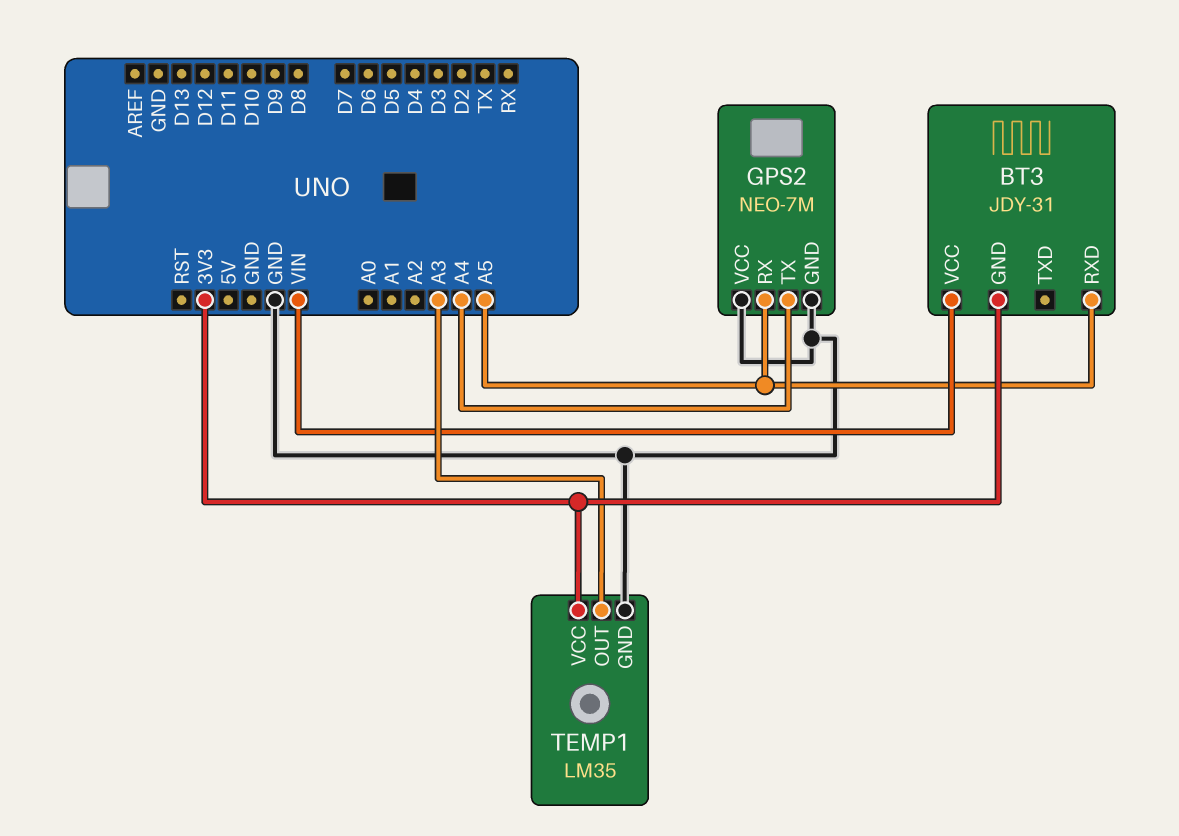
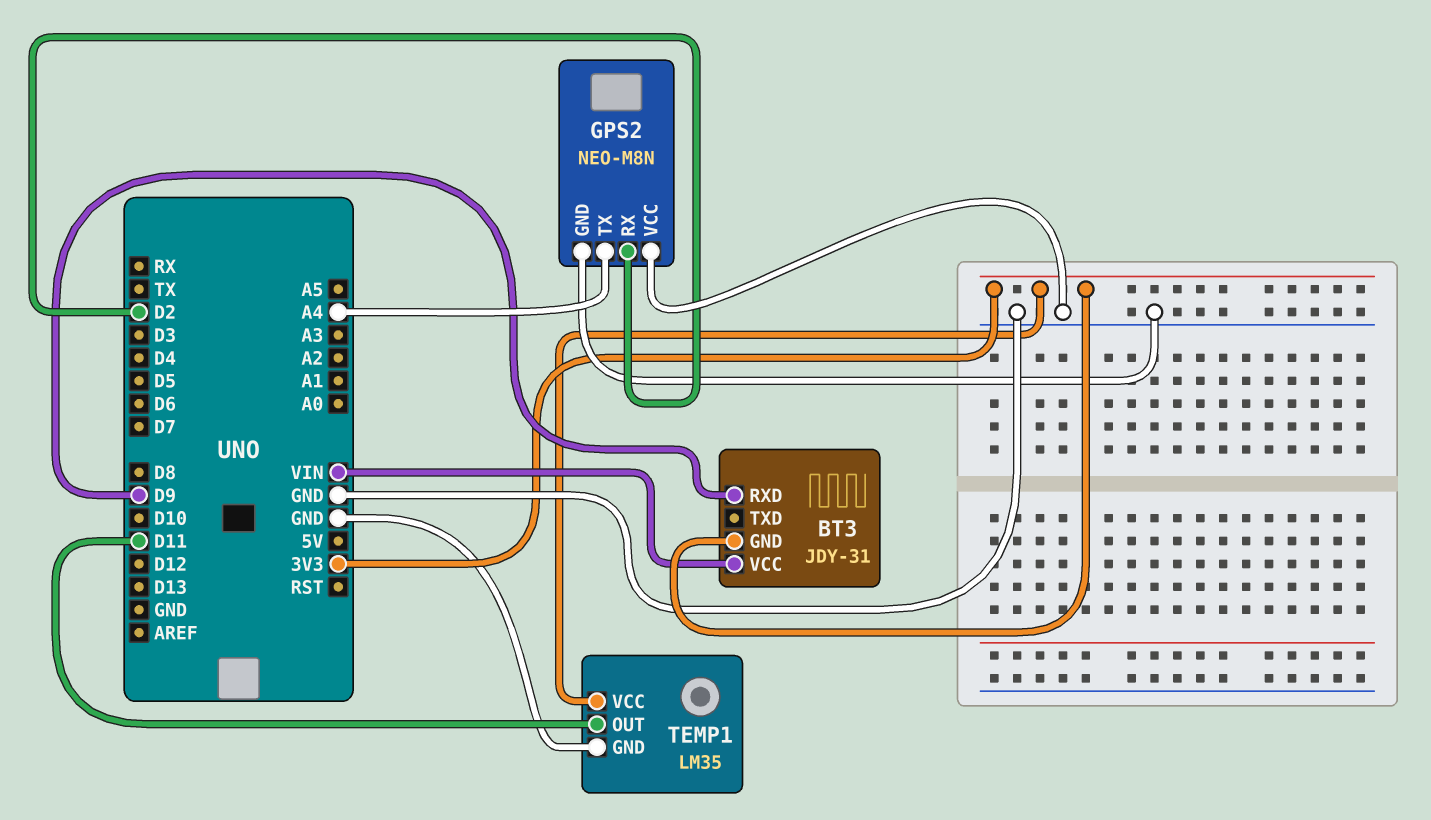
BT3 pin RXD: A5 -> D9
GPS2: NEO-7M -> NEO-M8N
GPS2 pin RX: A5 -> D2
TEMP1 pin OUT: A3 -> D11

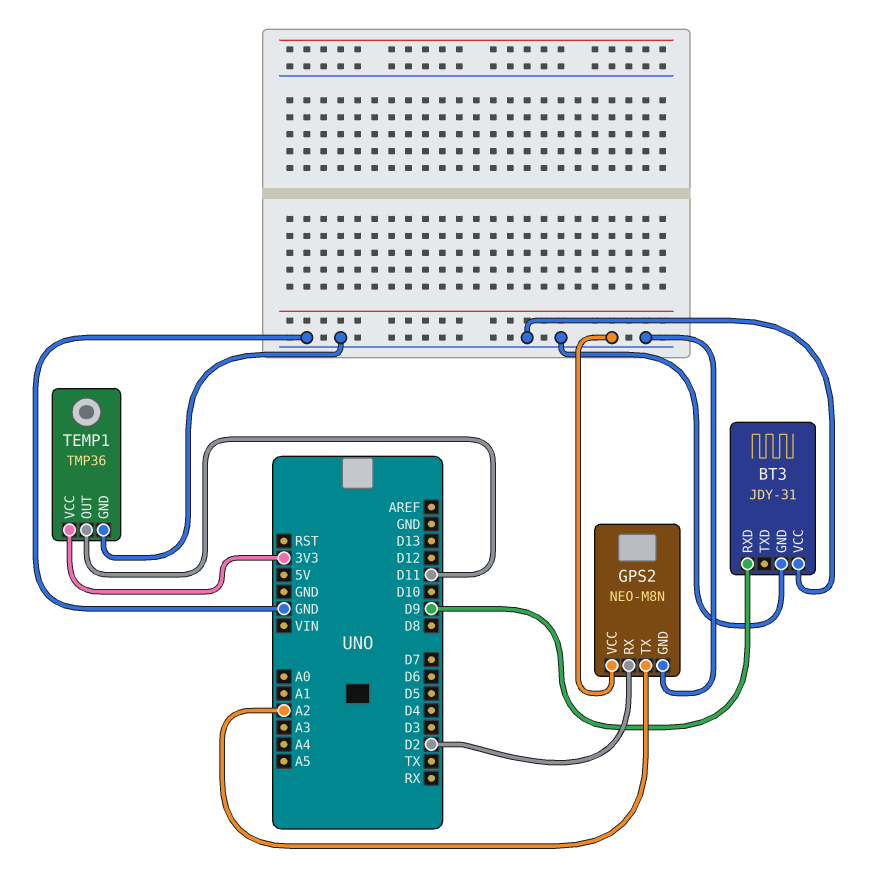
BT3 pin GND: 3V3 -> GND
BT3 pin VCC: VIN -> GND
GPS2 pin TX: A4 -> A2
TEMP1: LM35 -> TMP36

